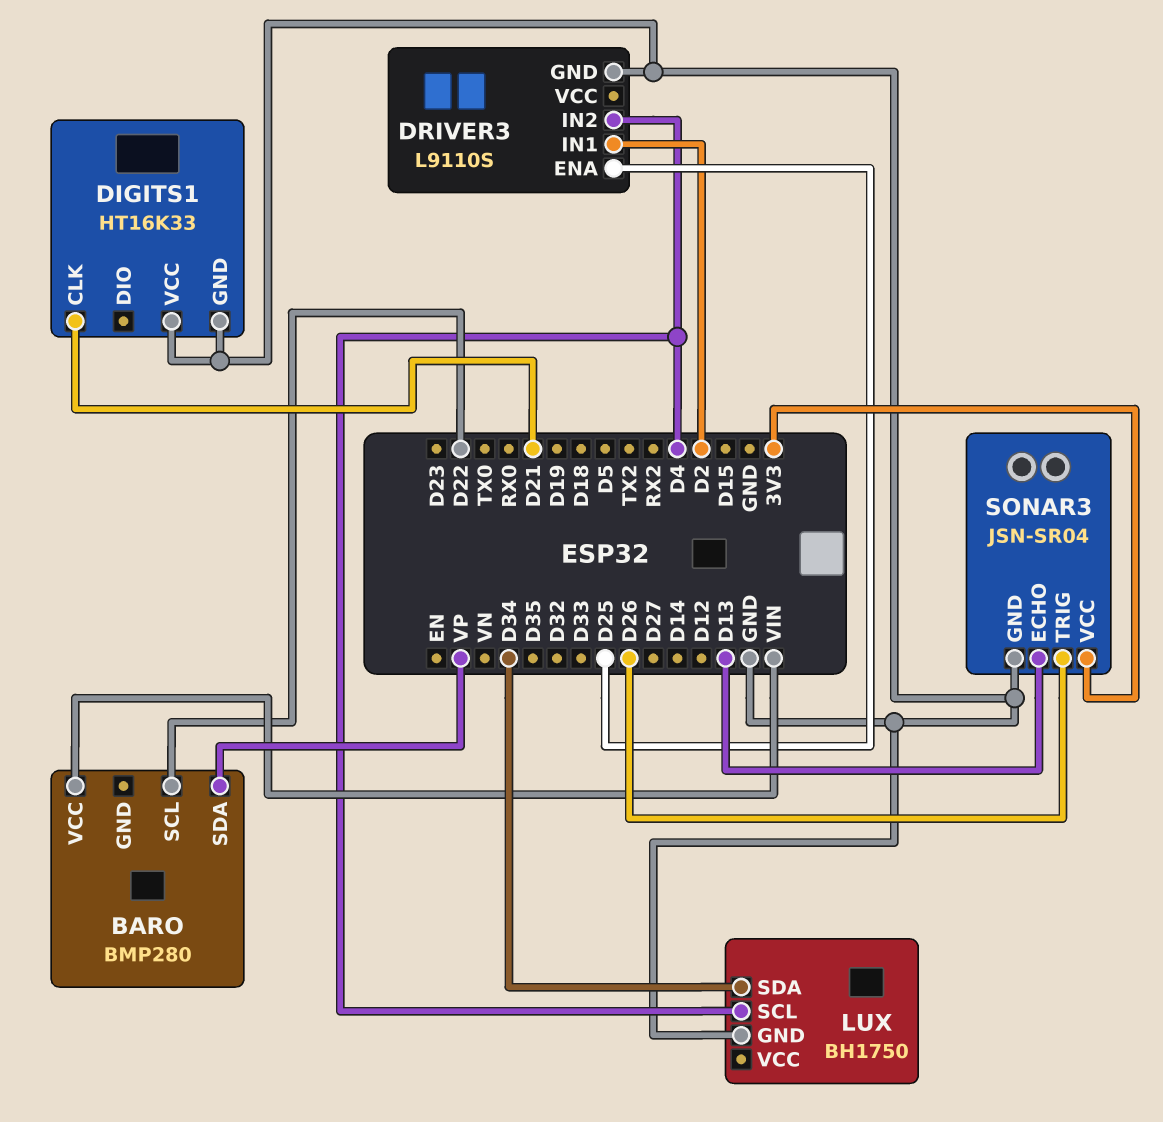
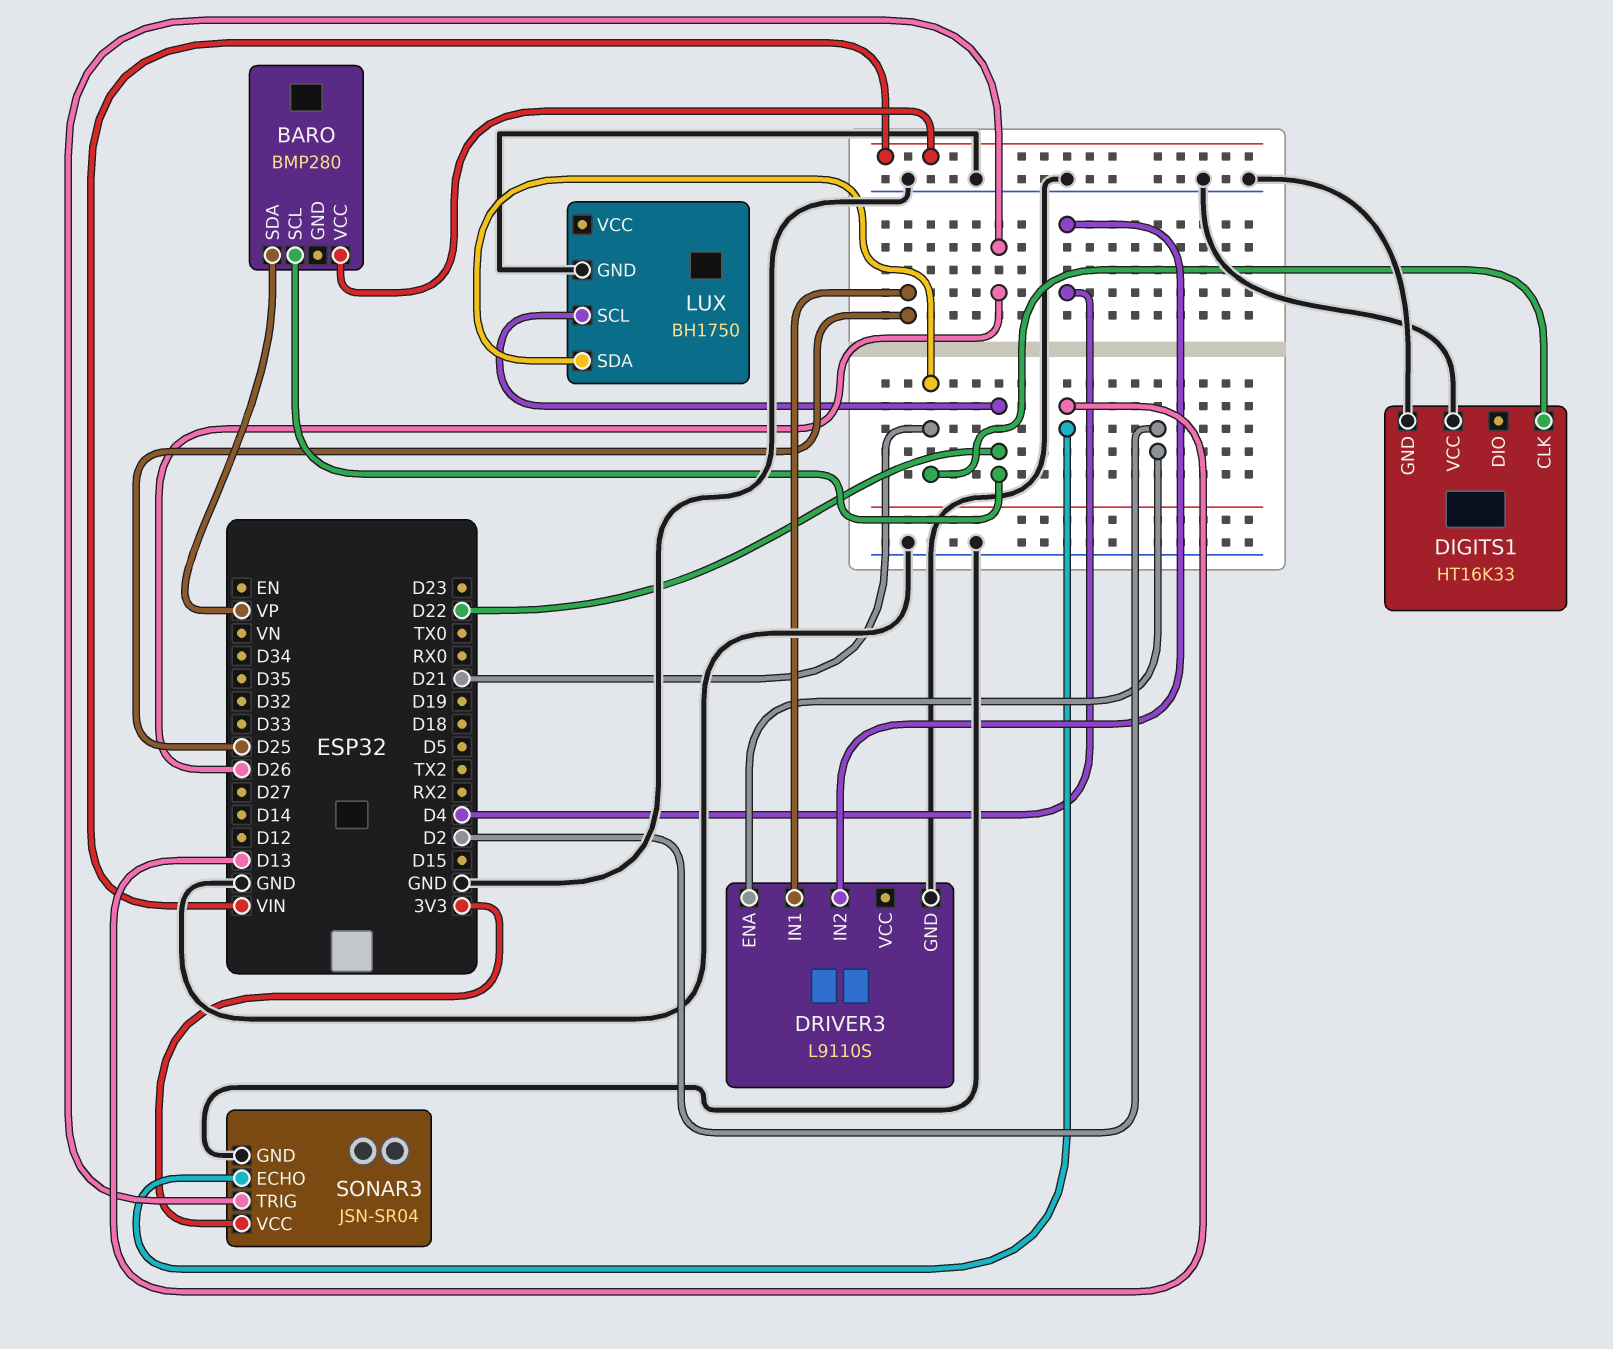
DRIVER3 pin ENA: D25 -> D2
DRIVER3 pin IN1: D2 -> D25
LUX pin SCL: D4 -> D22
LUX pin SDA: D34 -> D21

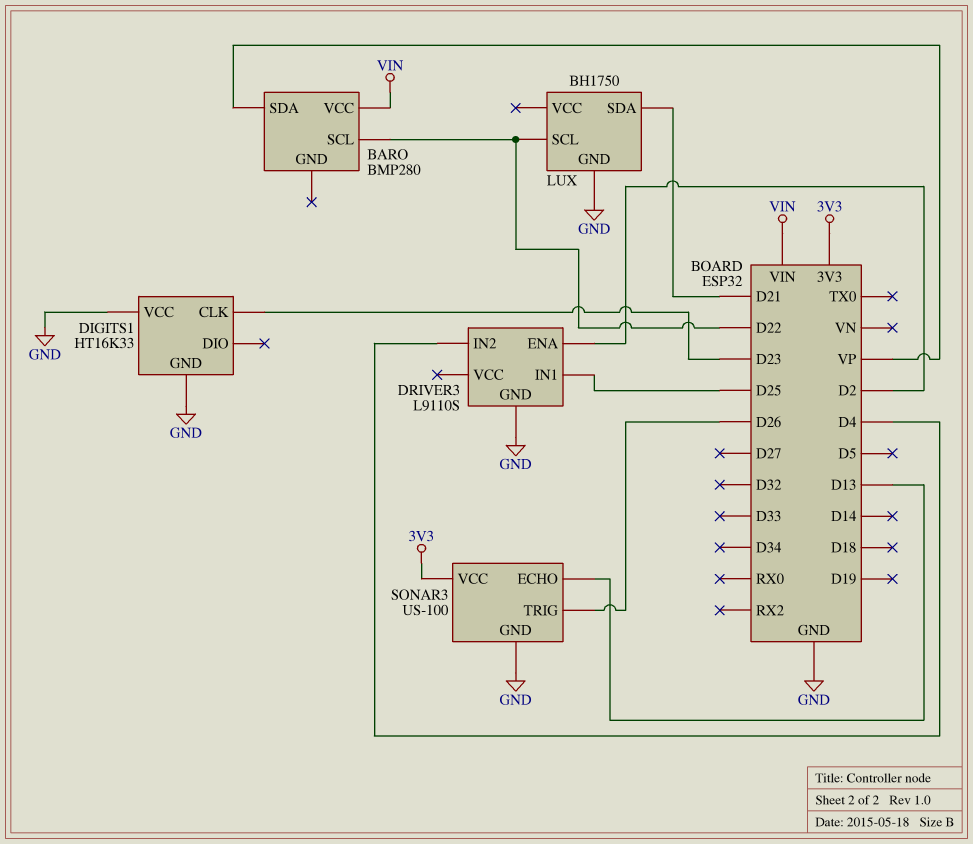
DIGITS1 pin CLK: D21 -> D23
SONAR3: JSN-SR04 -> US-100

